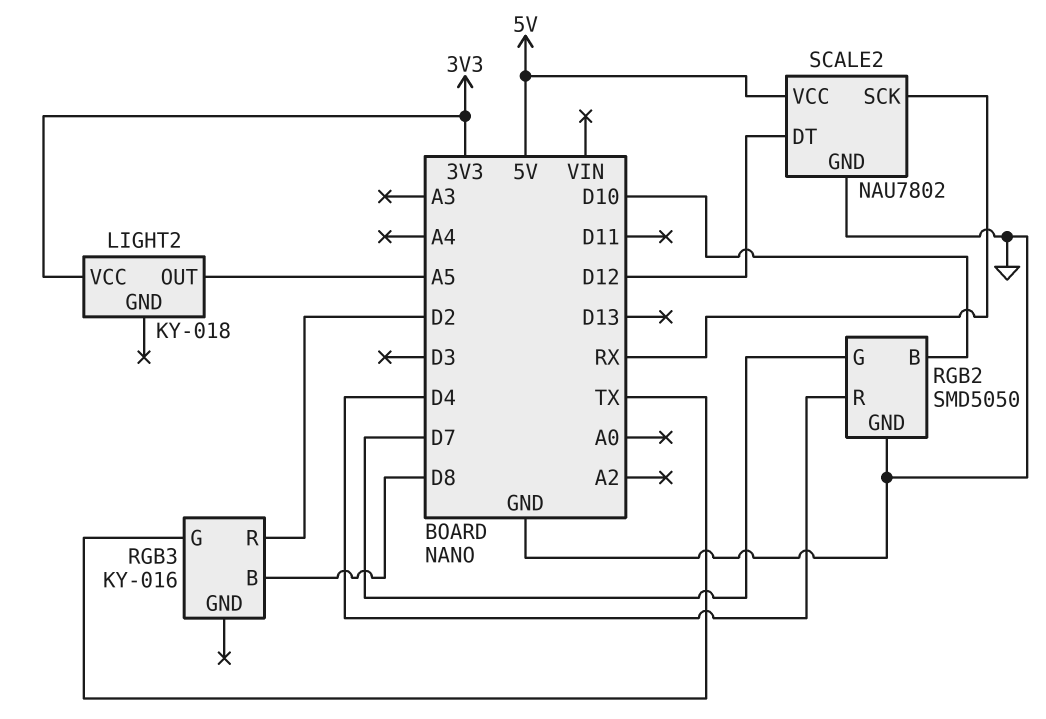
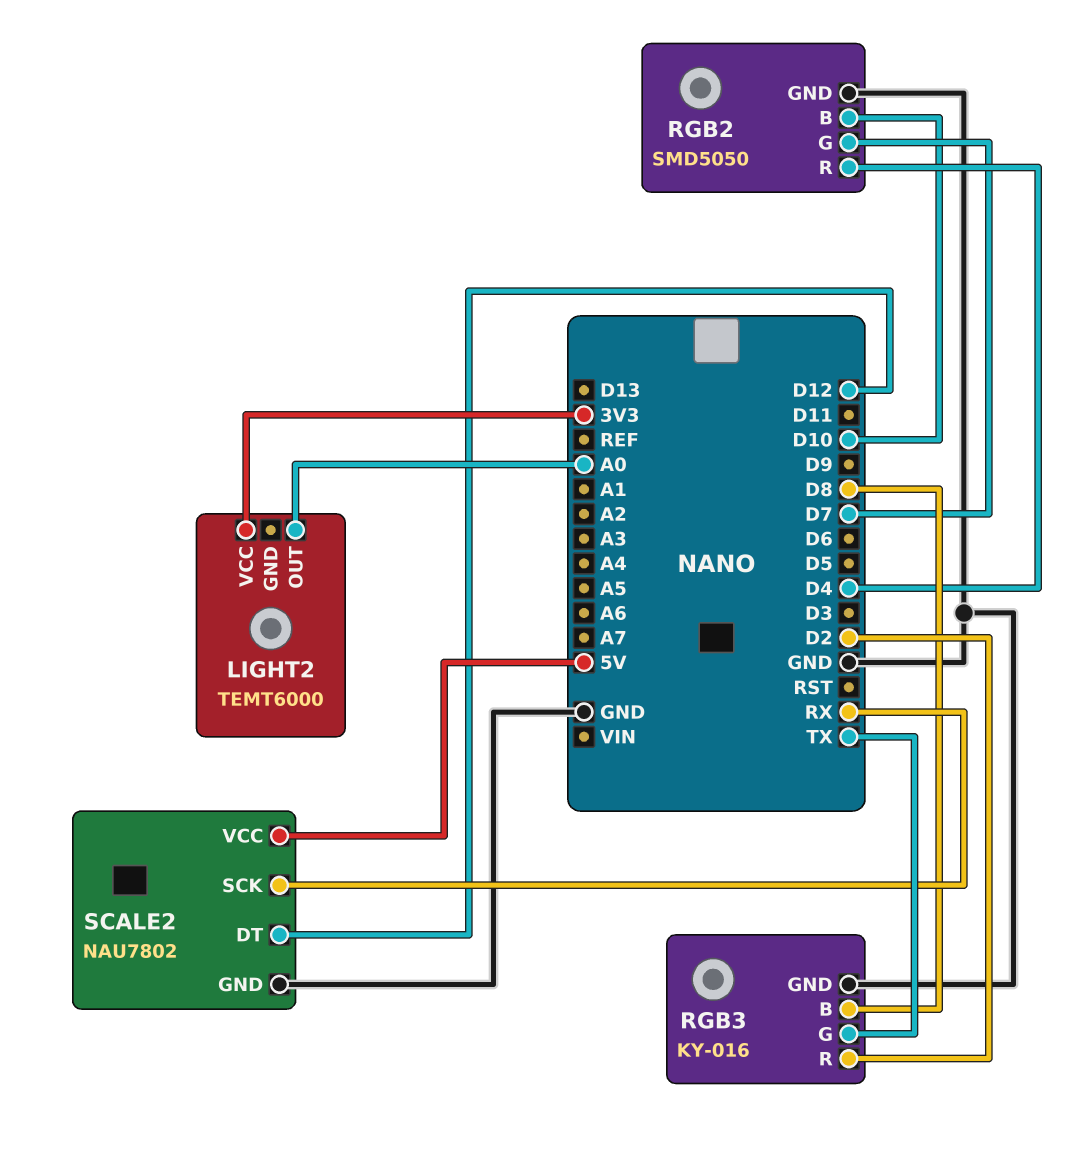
LIGHT2: KY-018 -> TEMT6000
LIGHT2 pin OUT: A5 -> A0
RGB3 pin GND: none -> GND

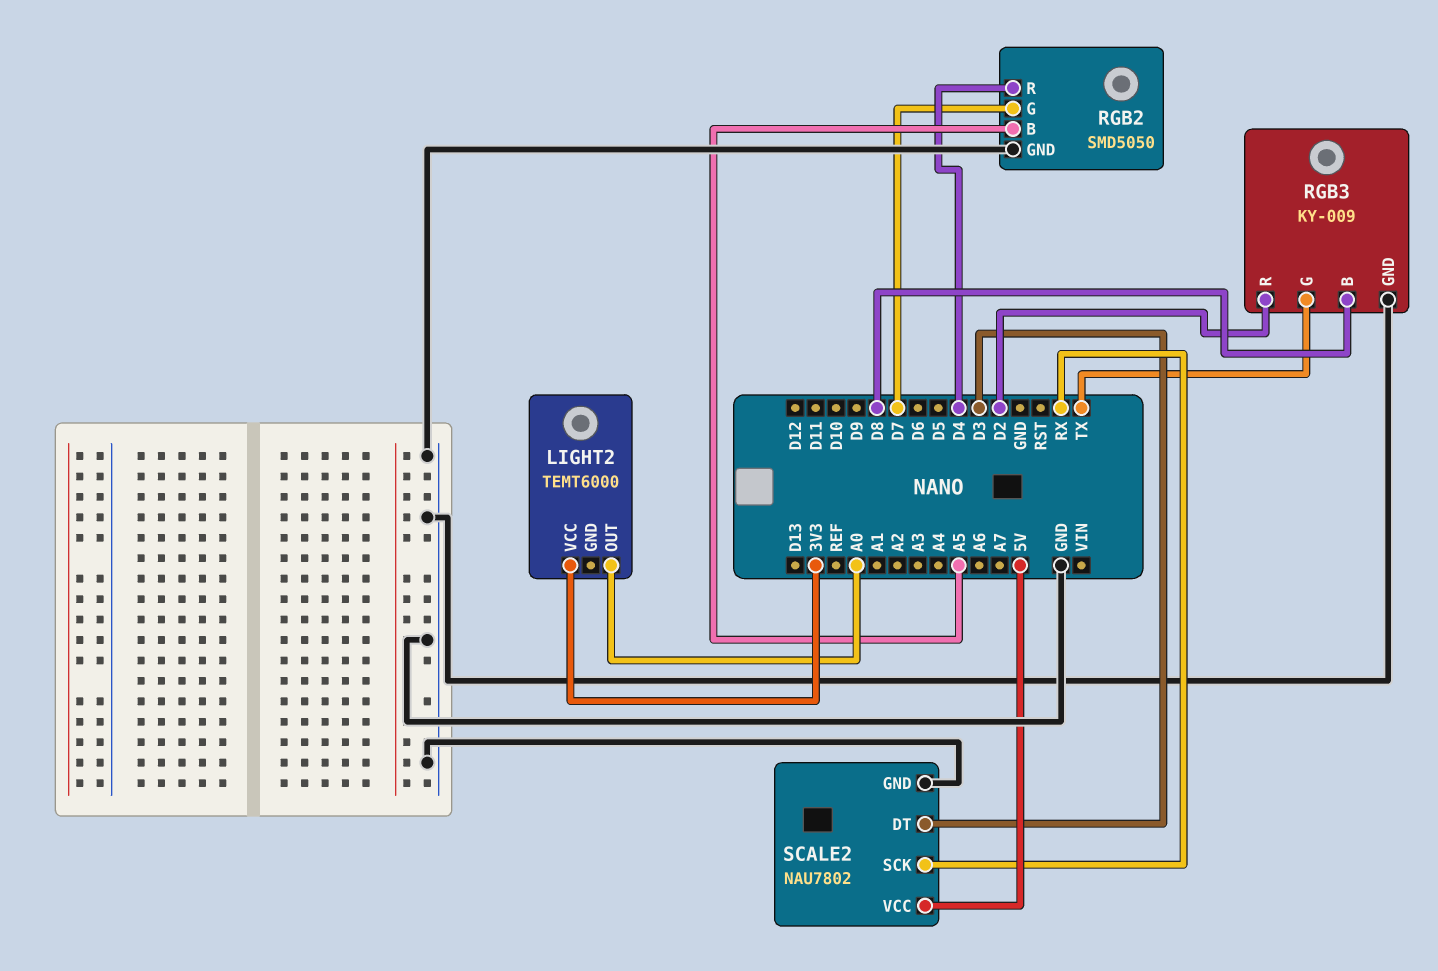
RGB2 pin B: D10 -> A5
RGB3: KY-016 -> KY-009
SCALE2 pin DT: D12 -> D3

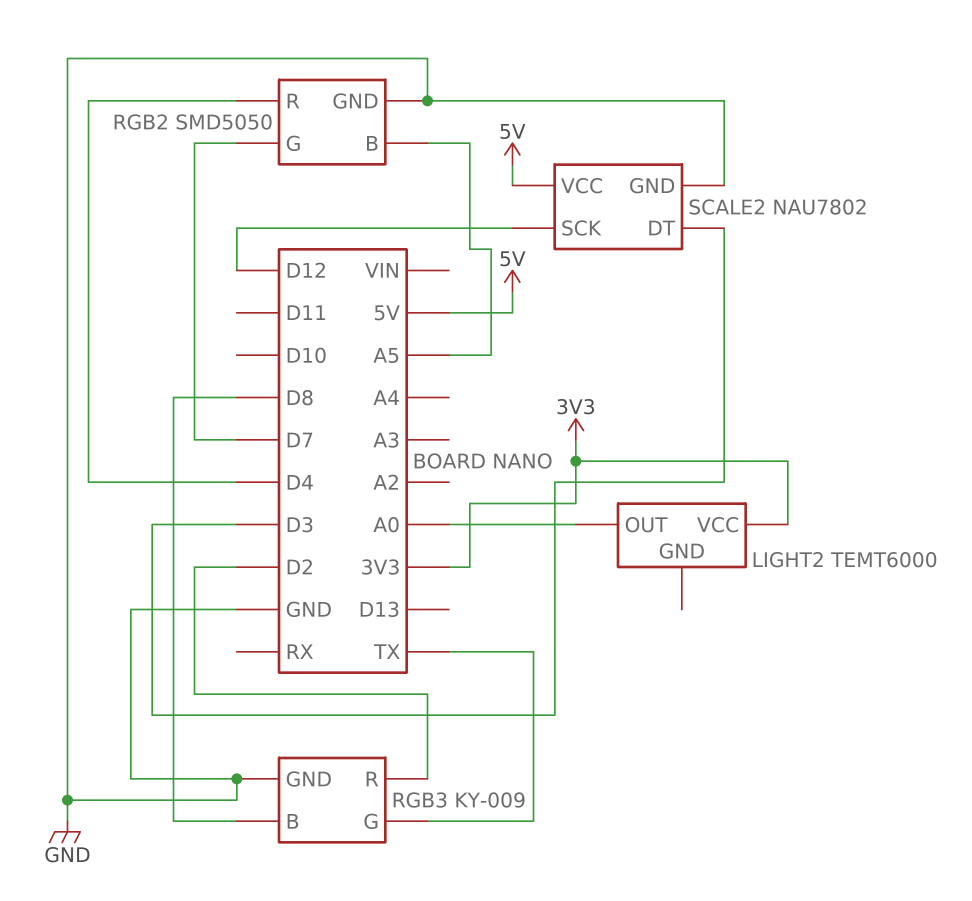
SCALE2 pin SCK: RX -> D12

